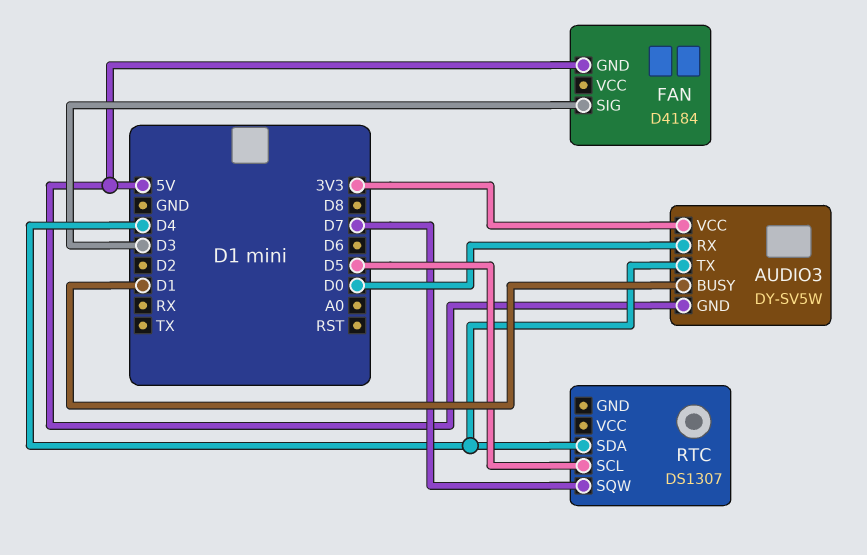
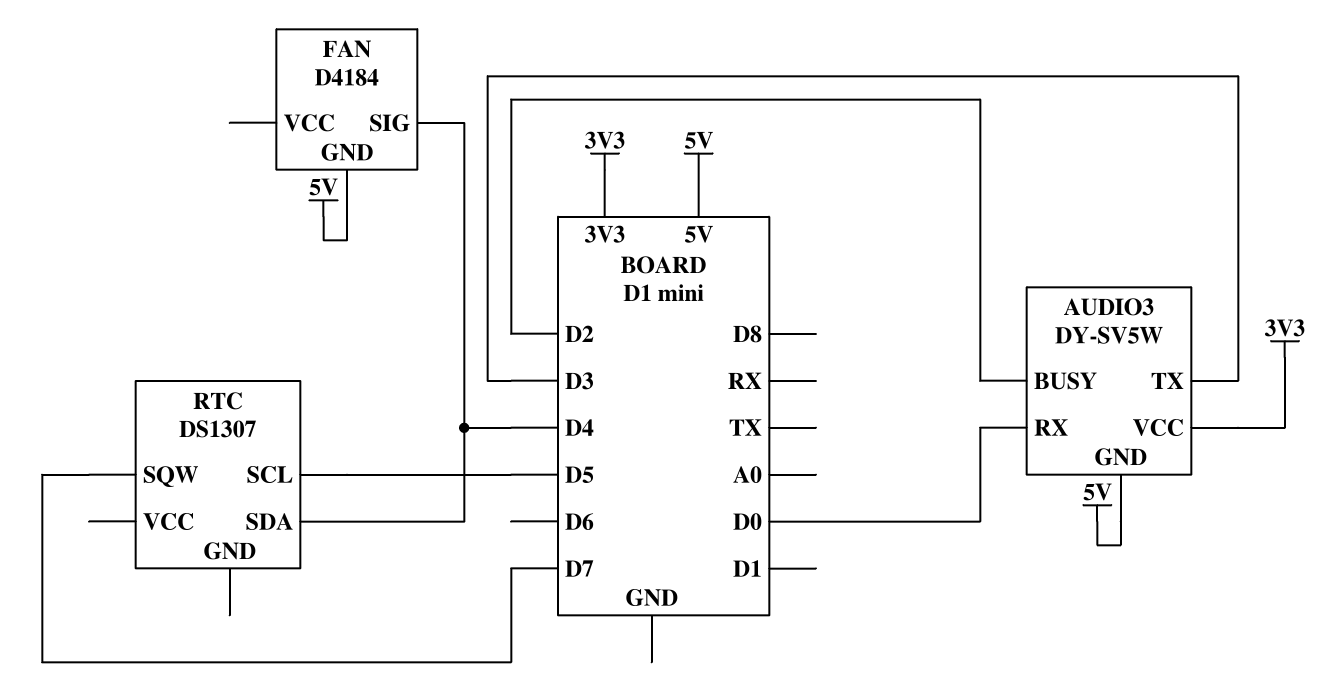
AUDIO3 pin BUSY: D1 -> D2
AUDIO3 pin TX: D4 -> D3
FAN pin SIG: D3 -> D4

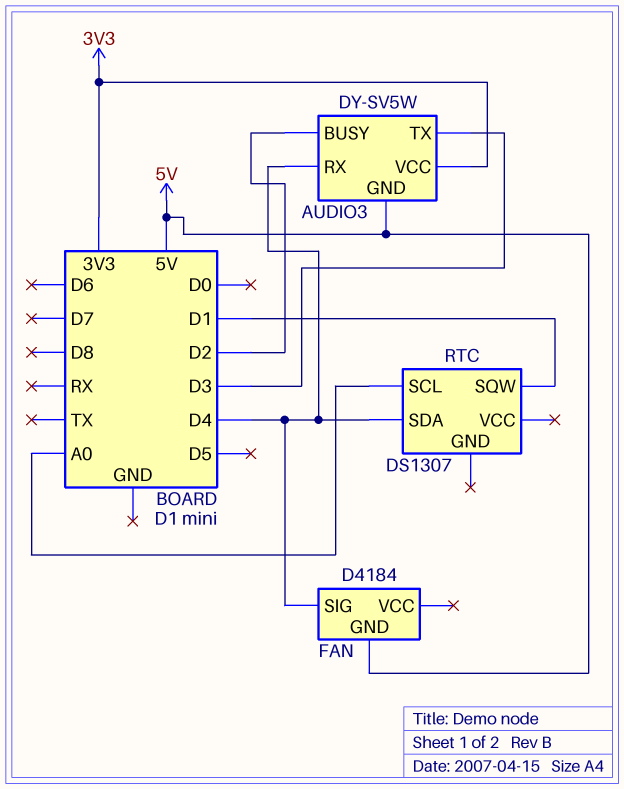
AUDIO3 pin RX: D0 -> D4
RTC pin SCL: D5 -> A0
RTC pin SQW: D7 -> D1

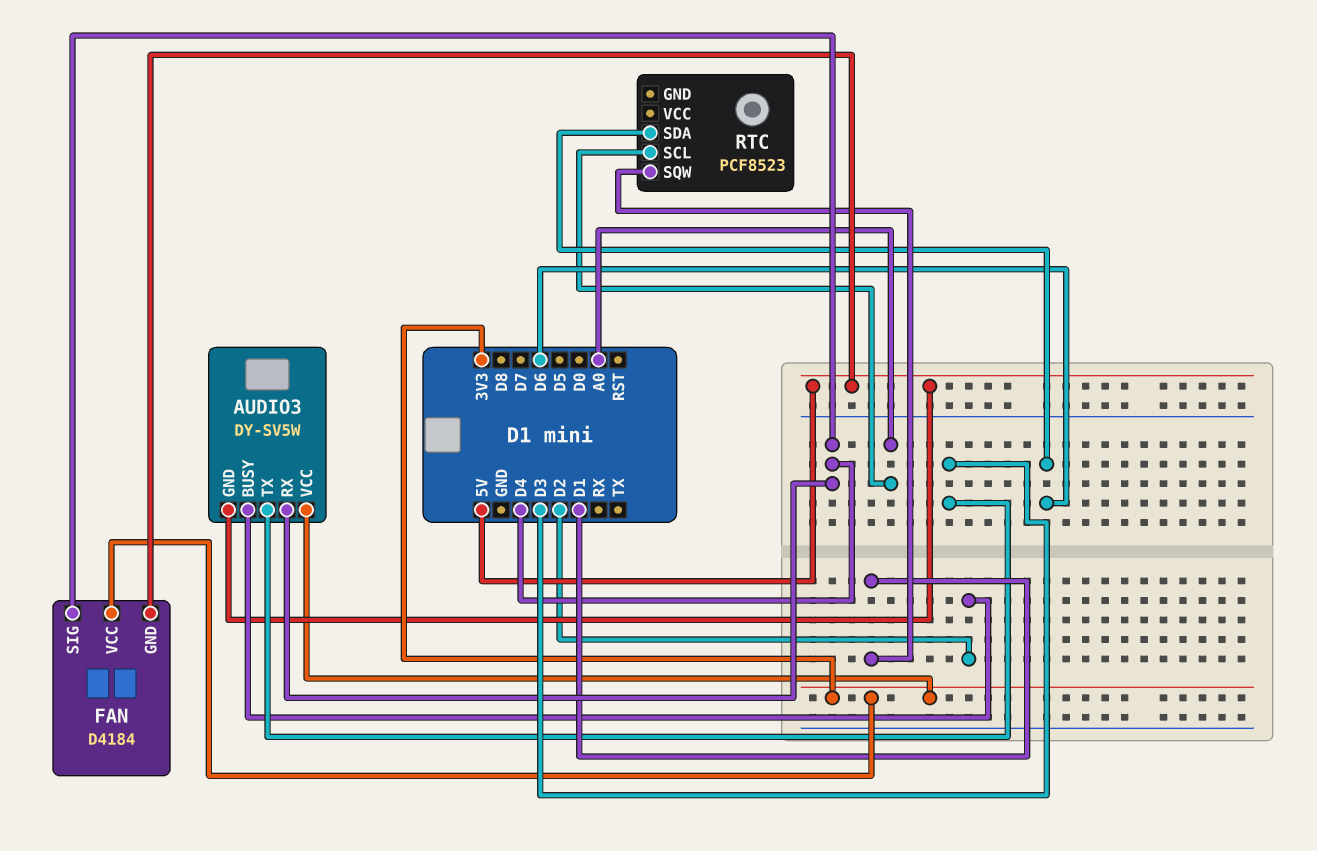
FAN pin VCC: none -> 3V3
RTC: DS1307 -> PCF8523
RTC pin SDA: D4 -> D6

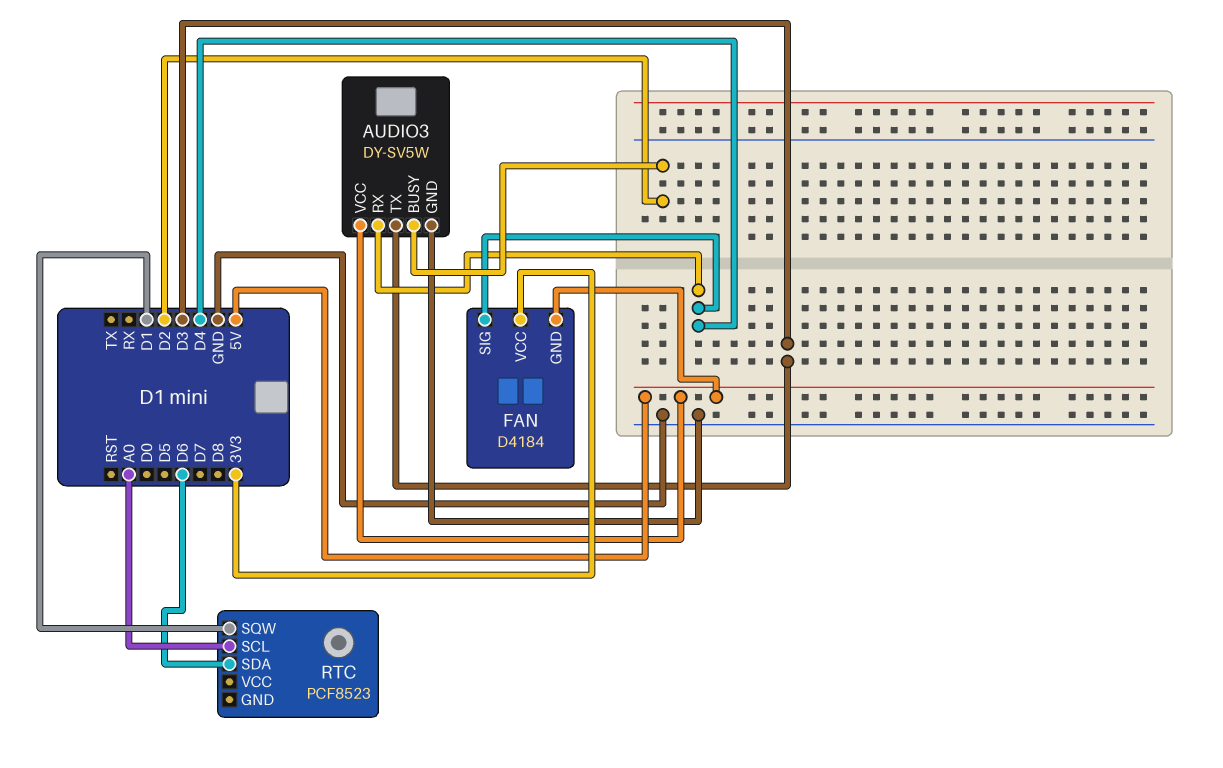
AUDIO3 pin GND: 5V -> GND
AUDIO3 pin VCC: 3V3 -> 5V

